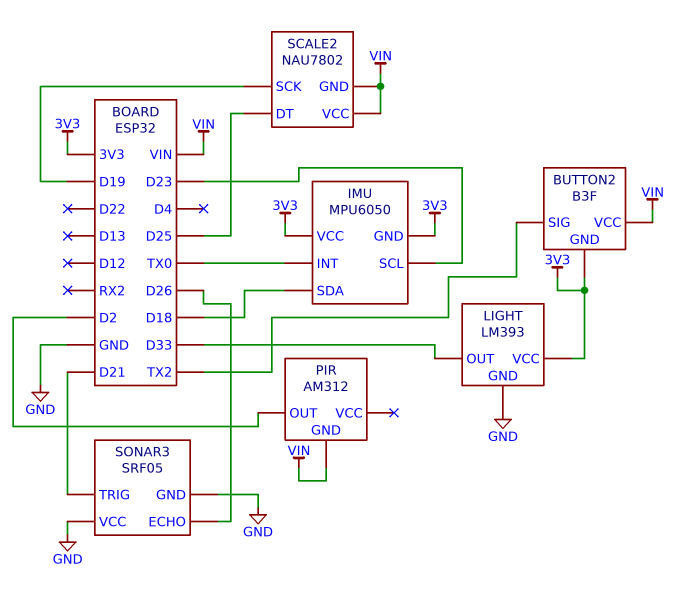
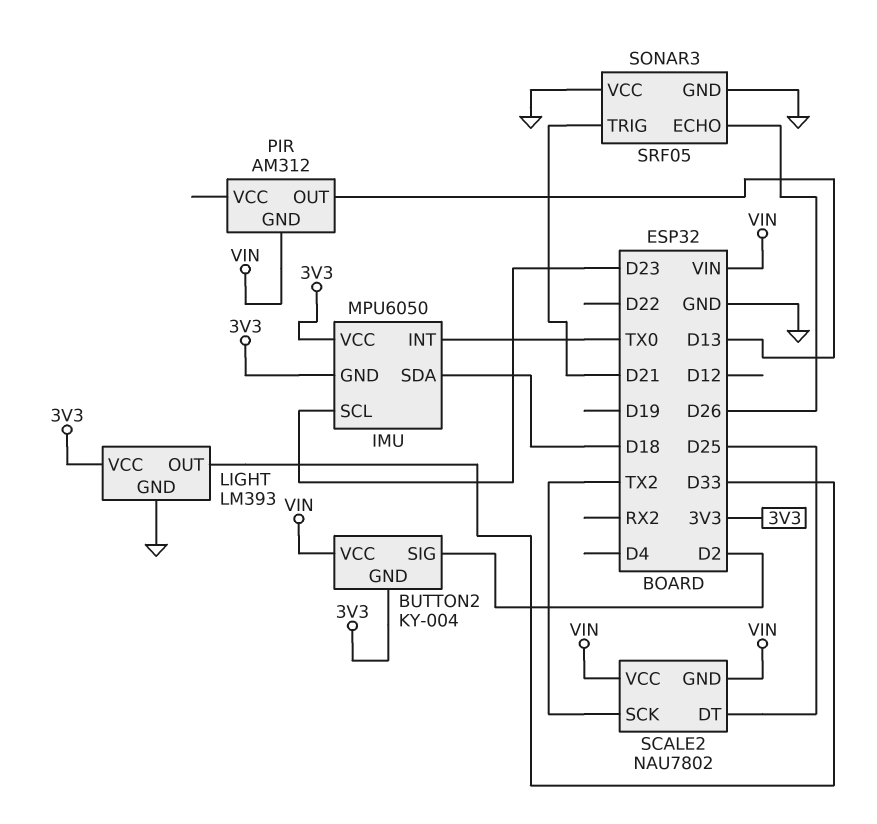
BUTTON2: B3F -> KY-004
BUTTON2 pin SIG: TX2 -> D2
PIR pin OUT: D2 -> D13
SCALE2 pin SCK: D19 -> TX2

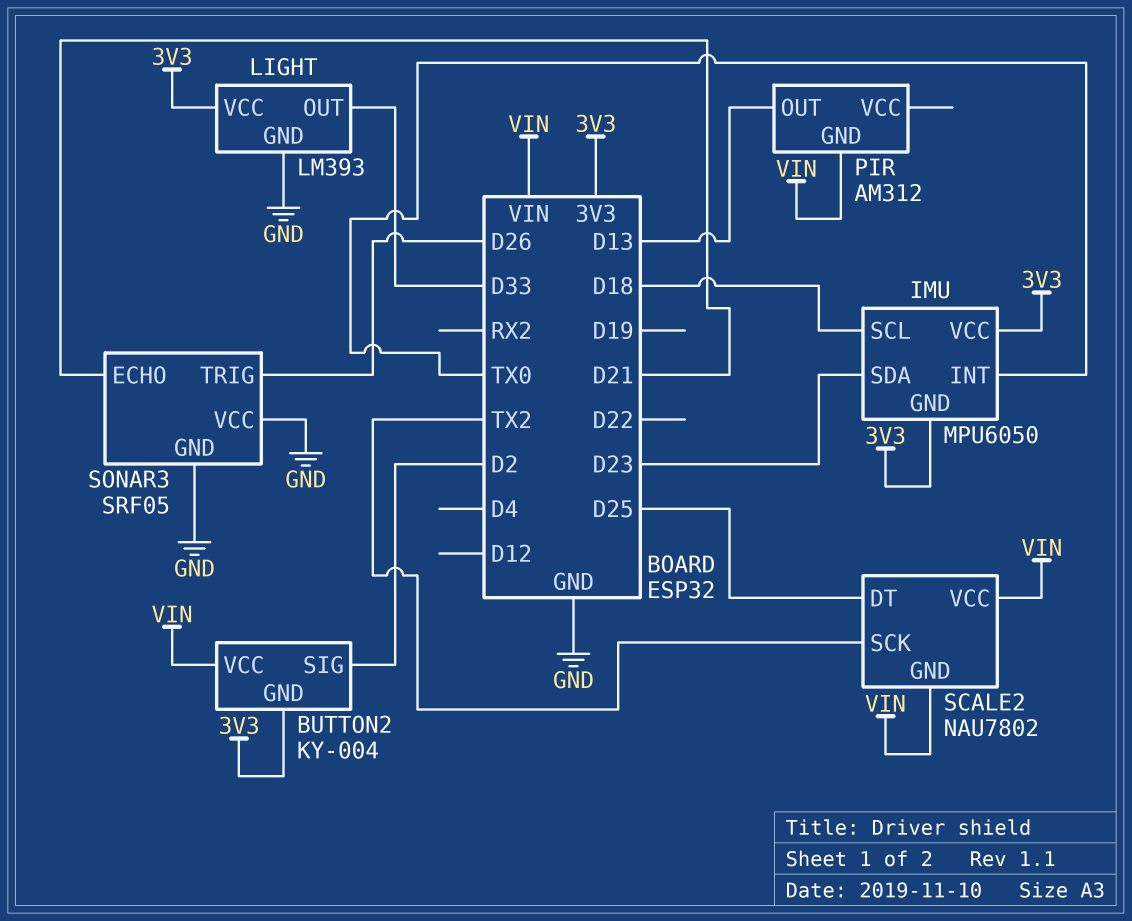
IMU pin SCL: D23 -> D18
IMU pin SDA: D18 -> D23
SONAR3 pin ECHO: D26 -> D21
SONAR3 pin TRIG: D21 -> D26

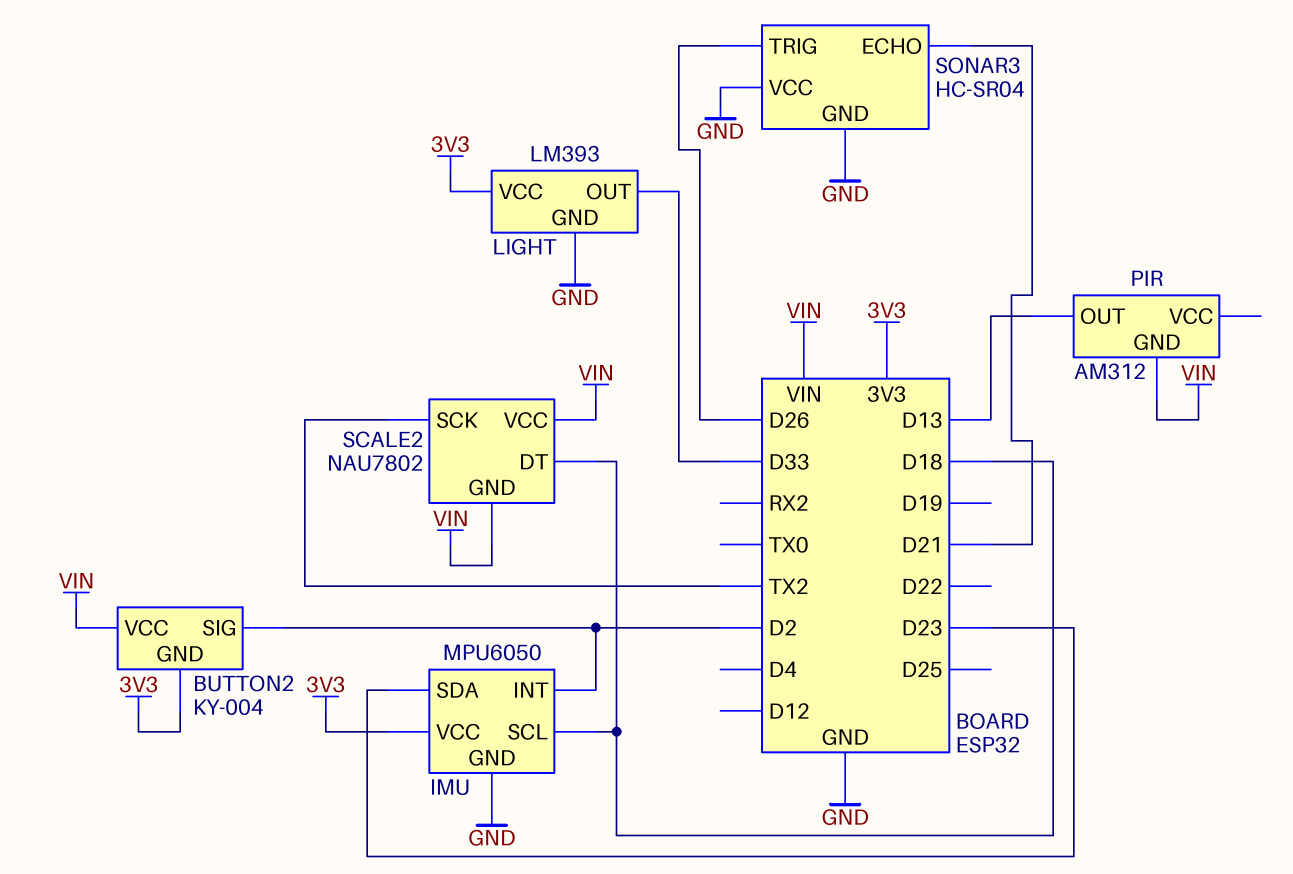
IMU pin GND: 3V3 -> GND
IMU pin INT: TX0 -> D2
SCALE2 pin DT: D25 -> D18
SONAR3: SRF05 -> HC-SR04

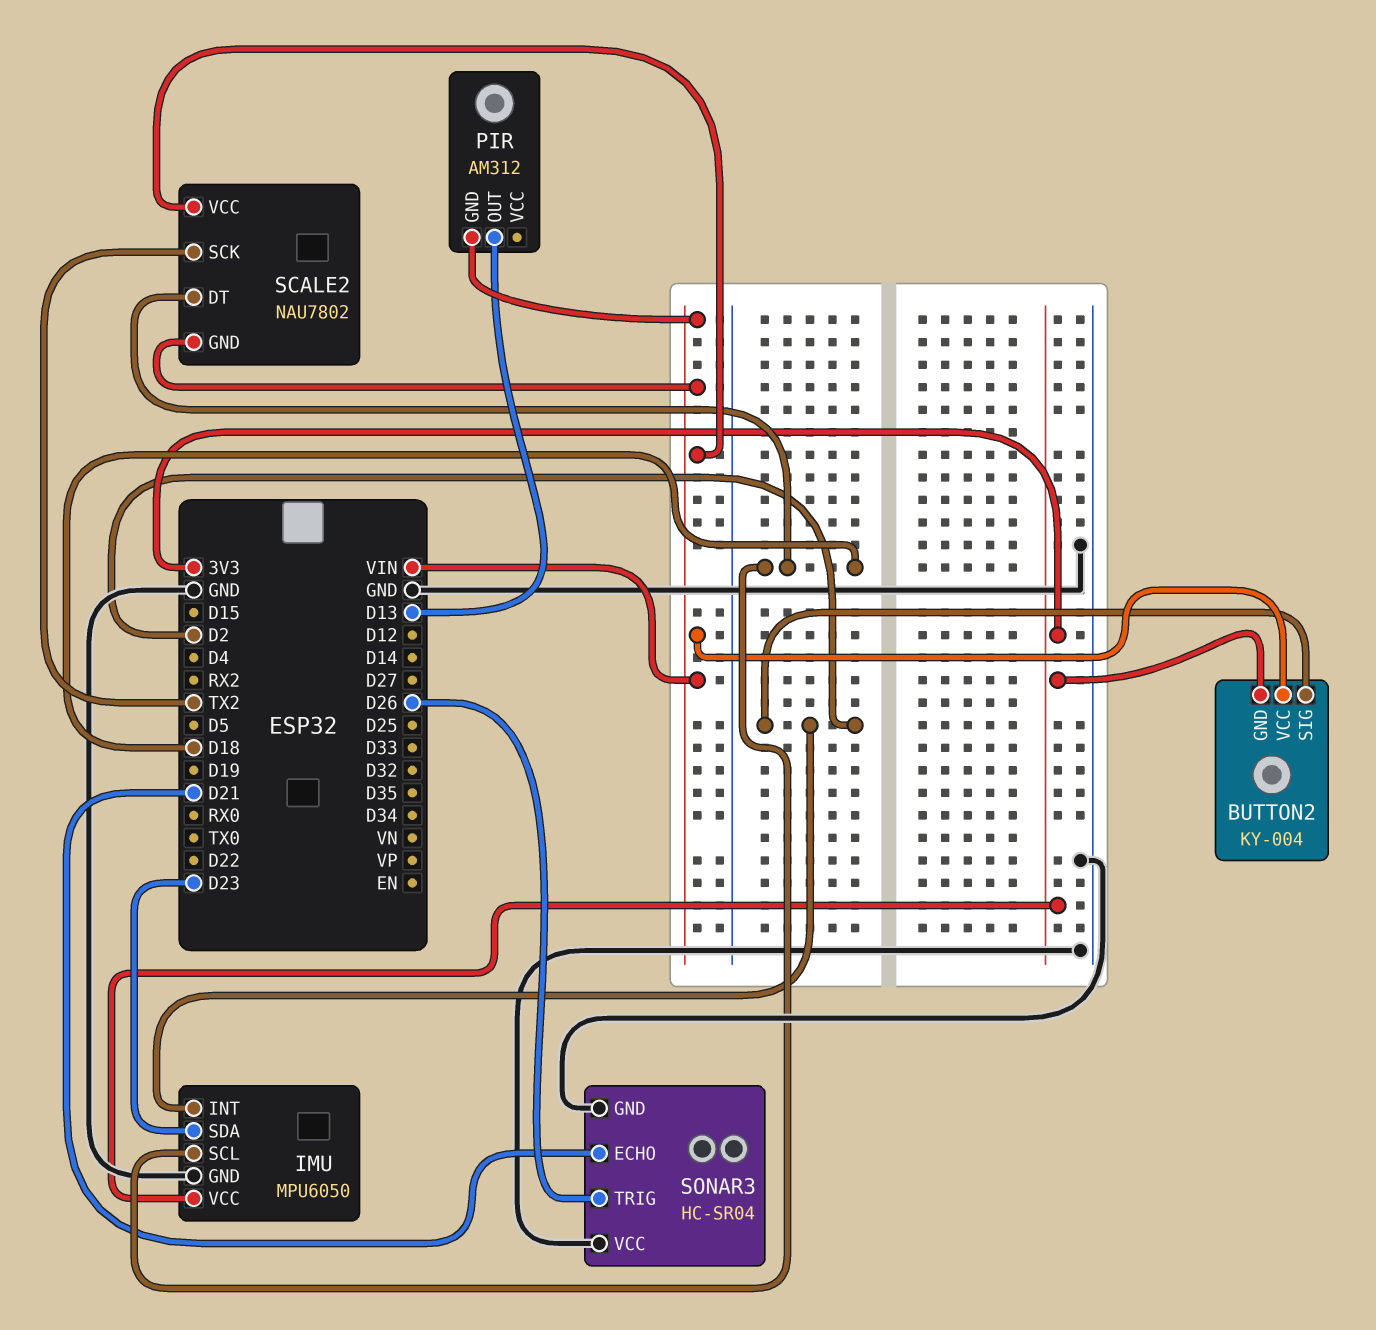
LIGHT: LM393 -> none
LIGHT pin GND: GND -> none
LIGHT pin OUT: D33 -> none
LIGHT pin VCC: 3V3 -> none

